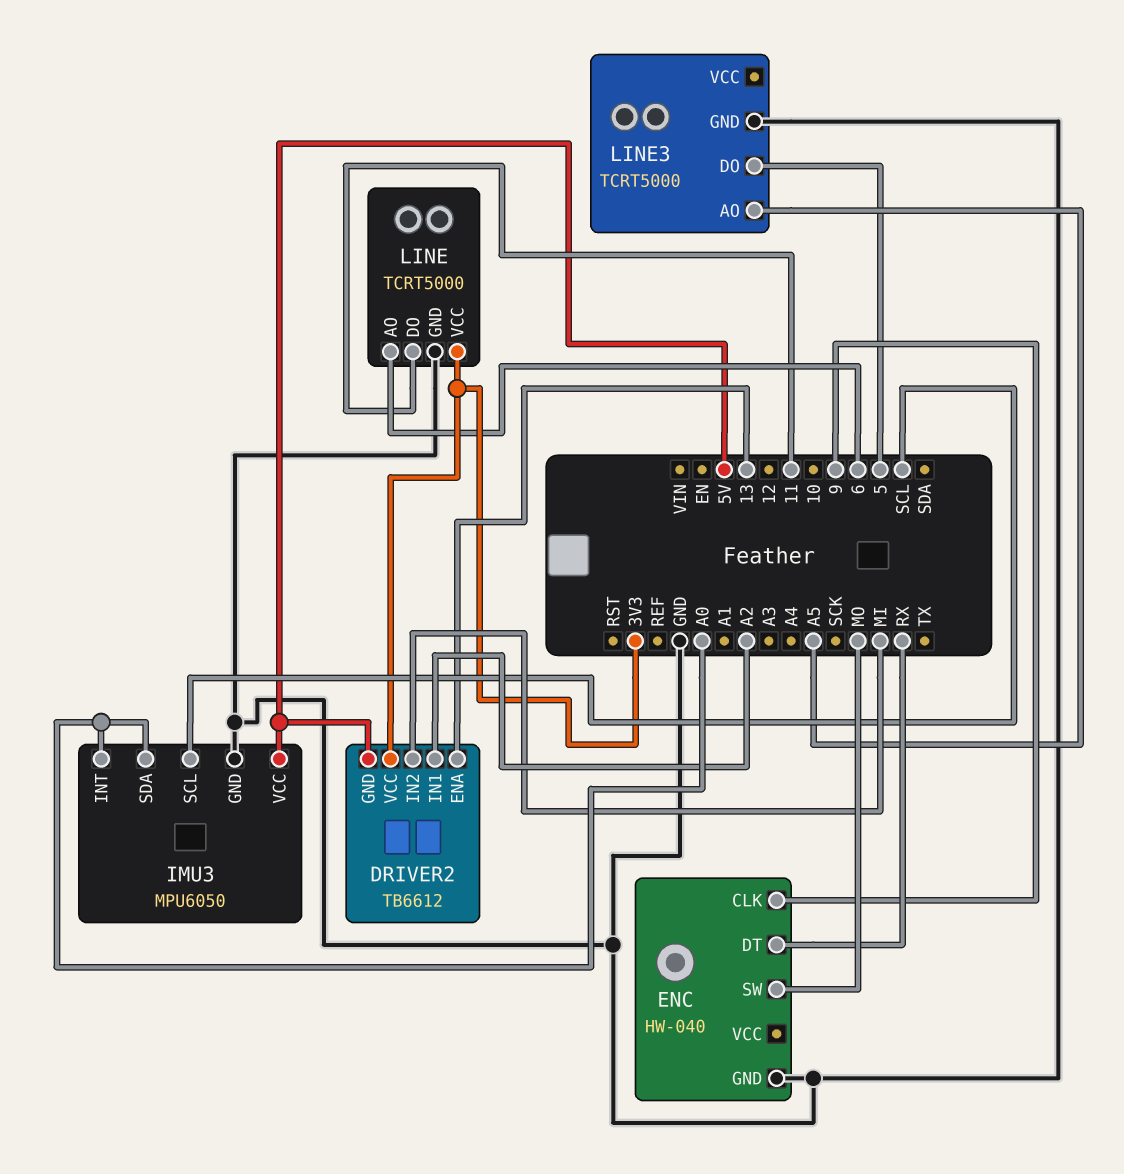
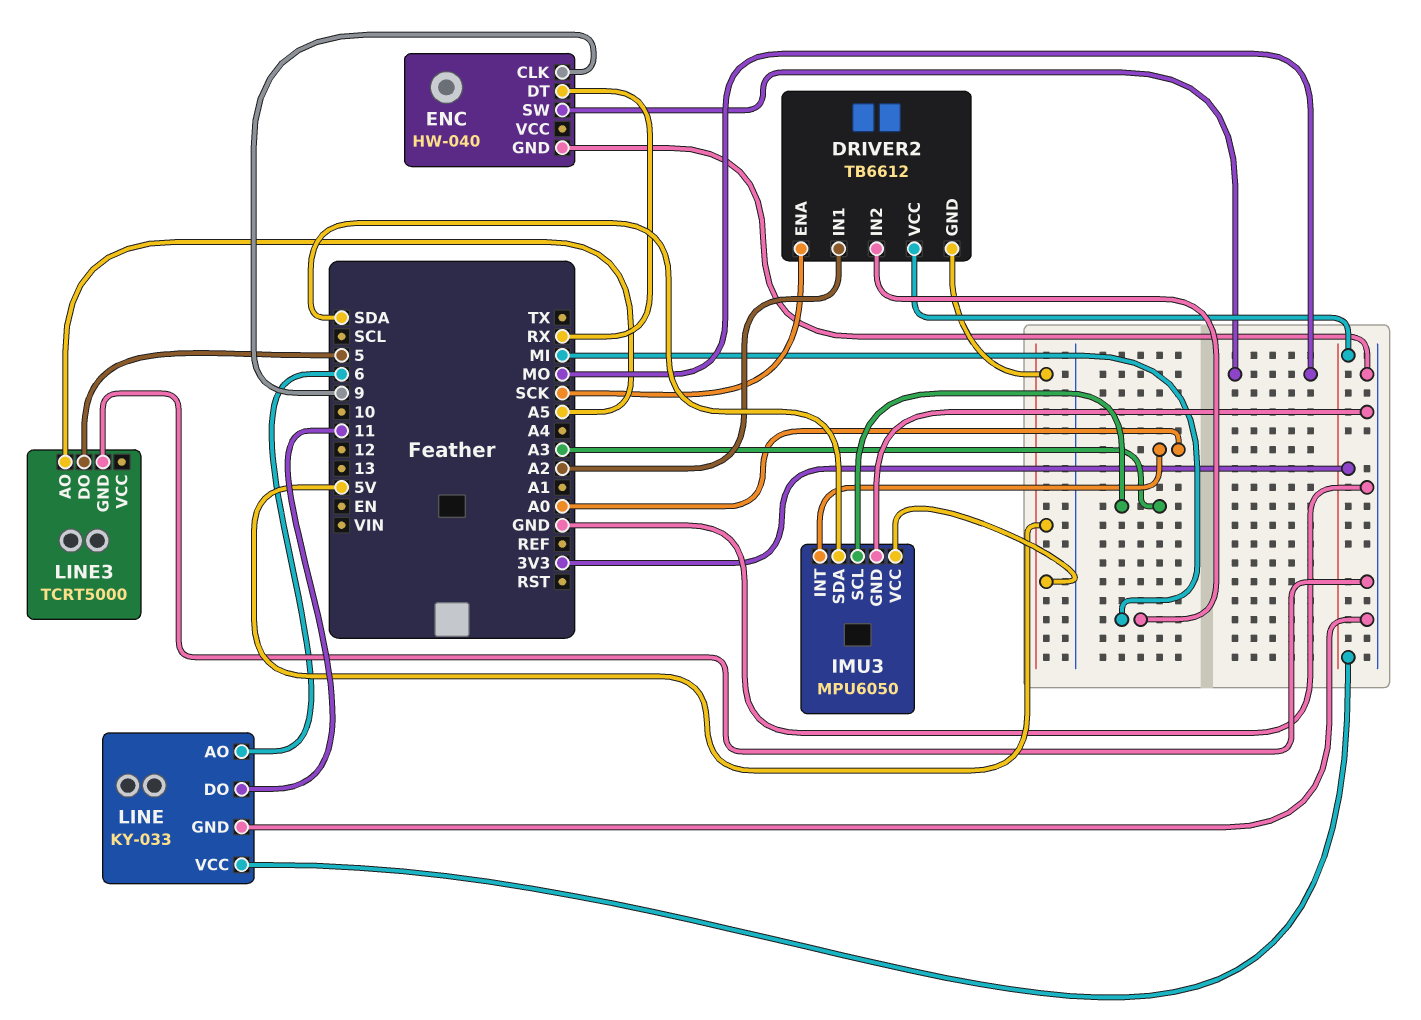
DRIVER2 pin ENA: 13 -> SCK
IMU3 pin SCL: SCL -> A3
IMU3 pin SDA: A0 -> SDA
LINE: TCRT5000 -> KY-033

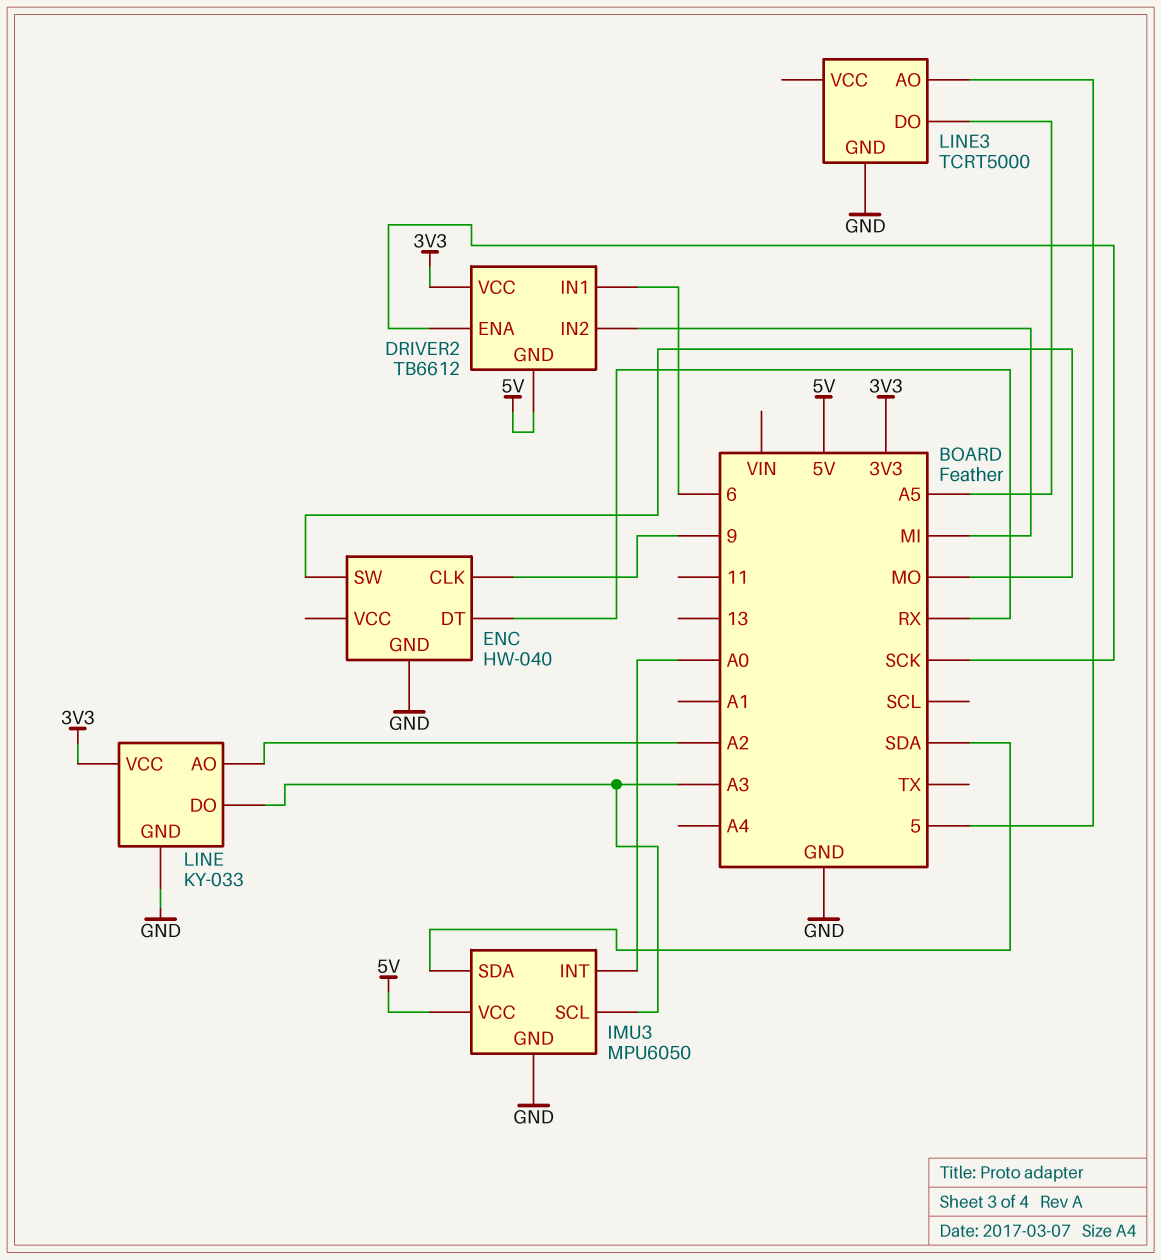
DRIVER2 pin IN1: A2 -> 6
LINE pin AO: 6 -> A2
LINE pin DO: 11 -> A3
LINE3 pin AO: A5 -> 5
LINE3 pin DO: 5 -> A5

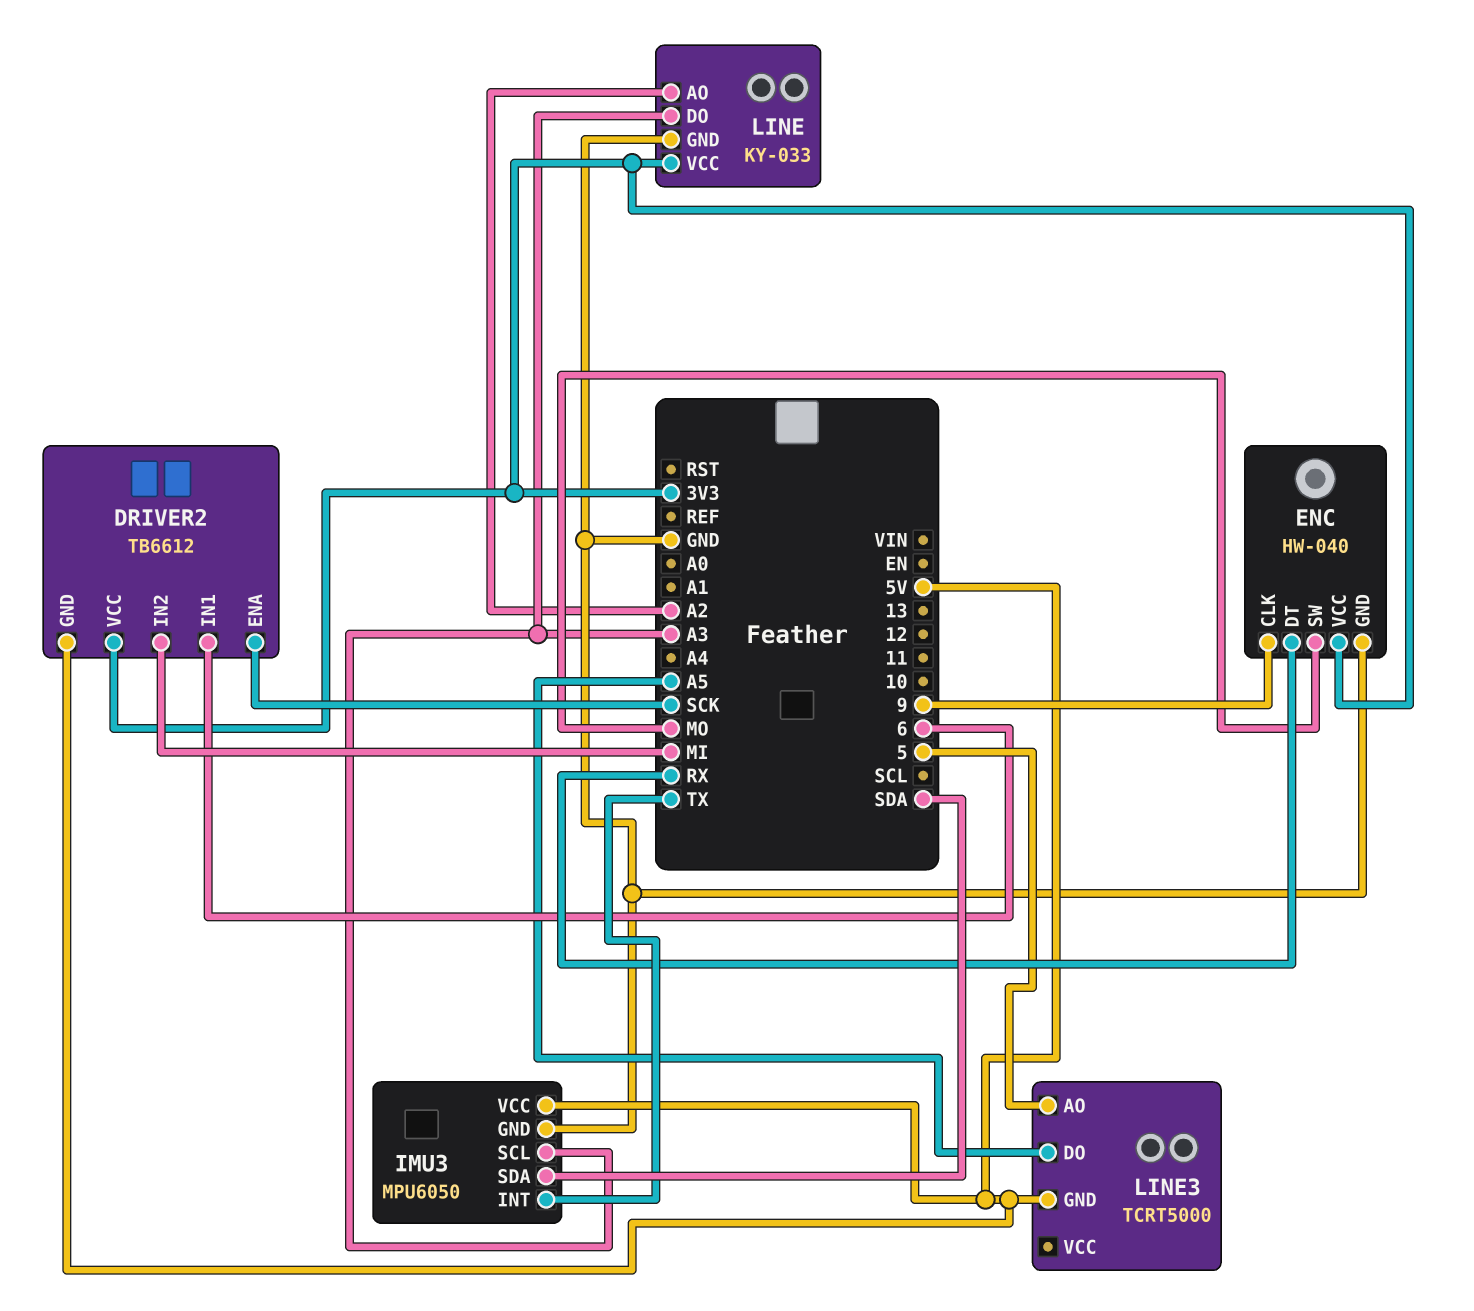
ENC pin VCC: none -> 3V3
IMU3 pin INT: A0 -> TX
LINE3 pin GND: GND -> 5V

